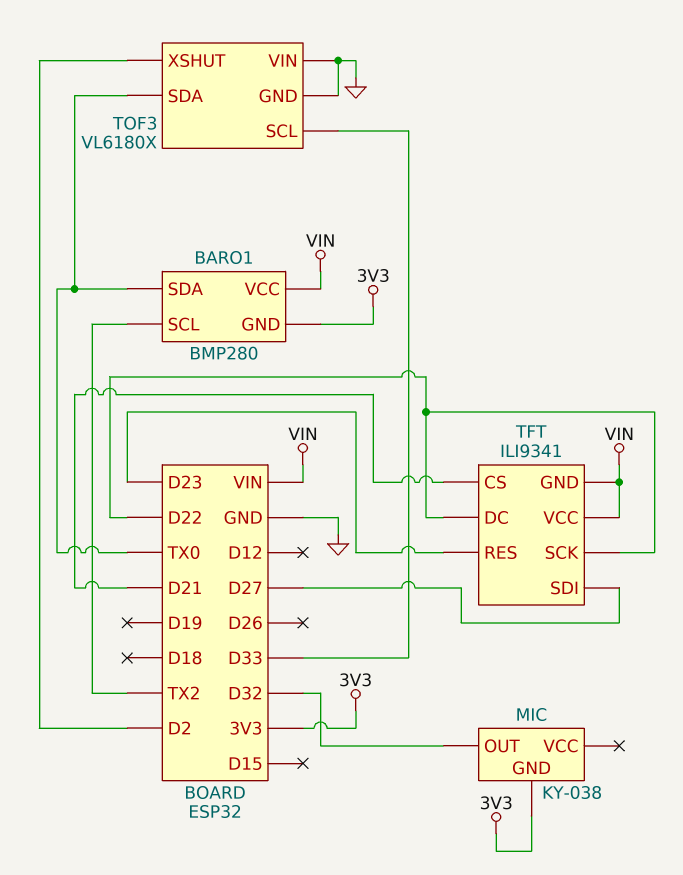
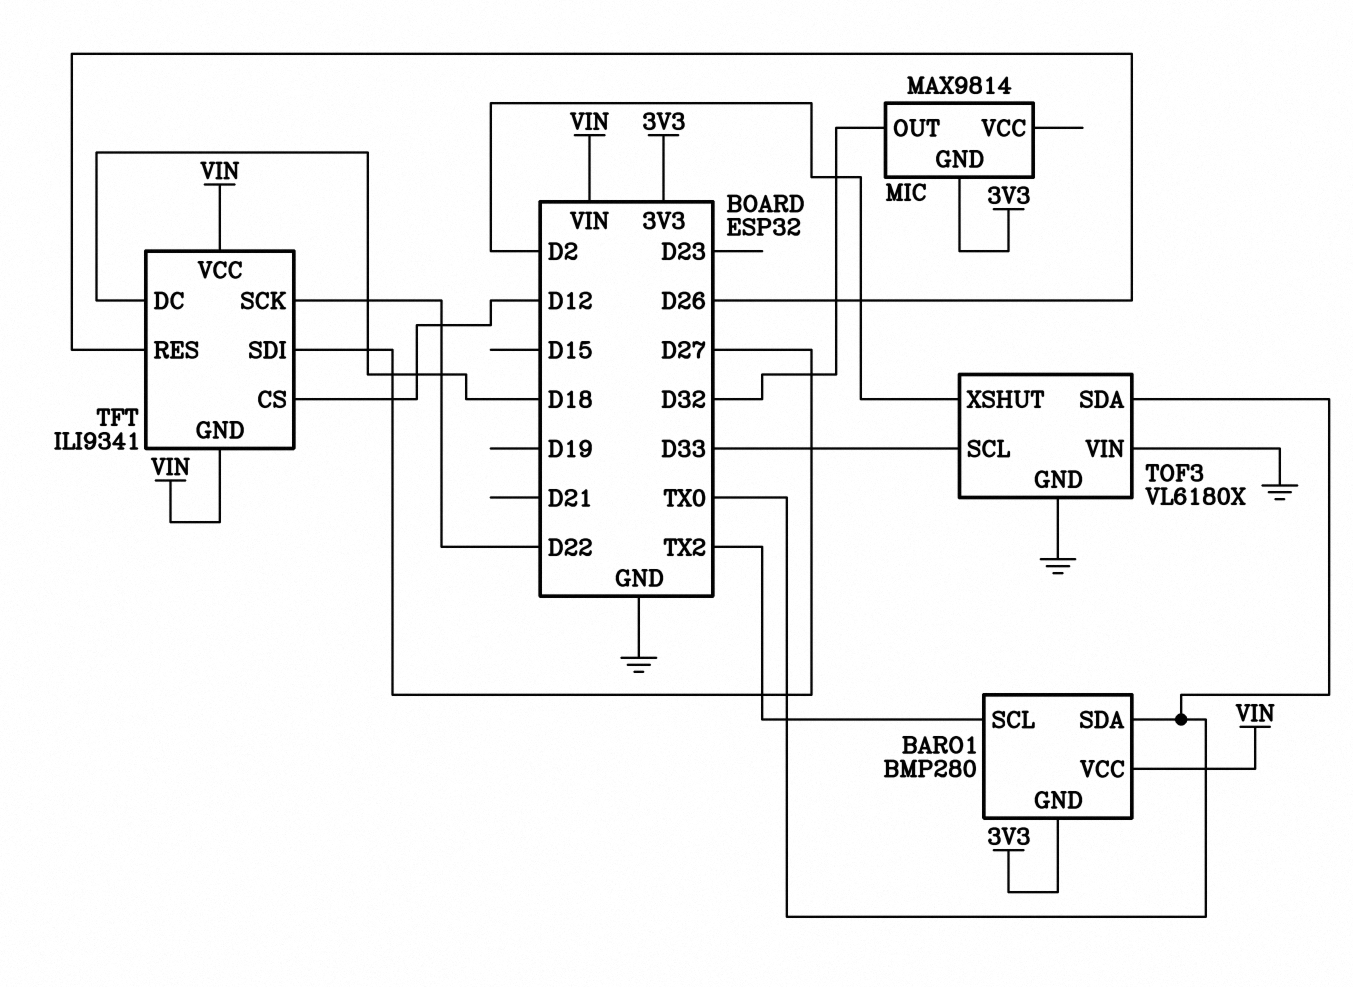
MIC: KY-038 -> MAX9814
TFT pin CS: D21 -> D12
TFT pin DC: D22 -> D18
TFT pin RES: D23 -> D26

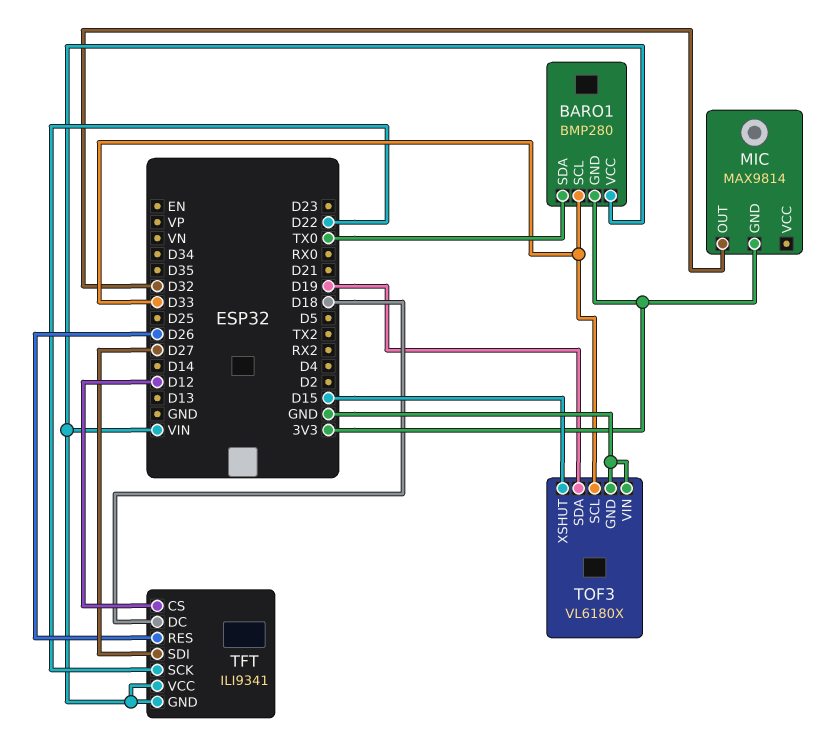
BARO1 pin SCL: TX2 -> D33
TOF3 pin SDA: TX0 -> D19
TOF3 pin XSHUT: D2 -> D15

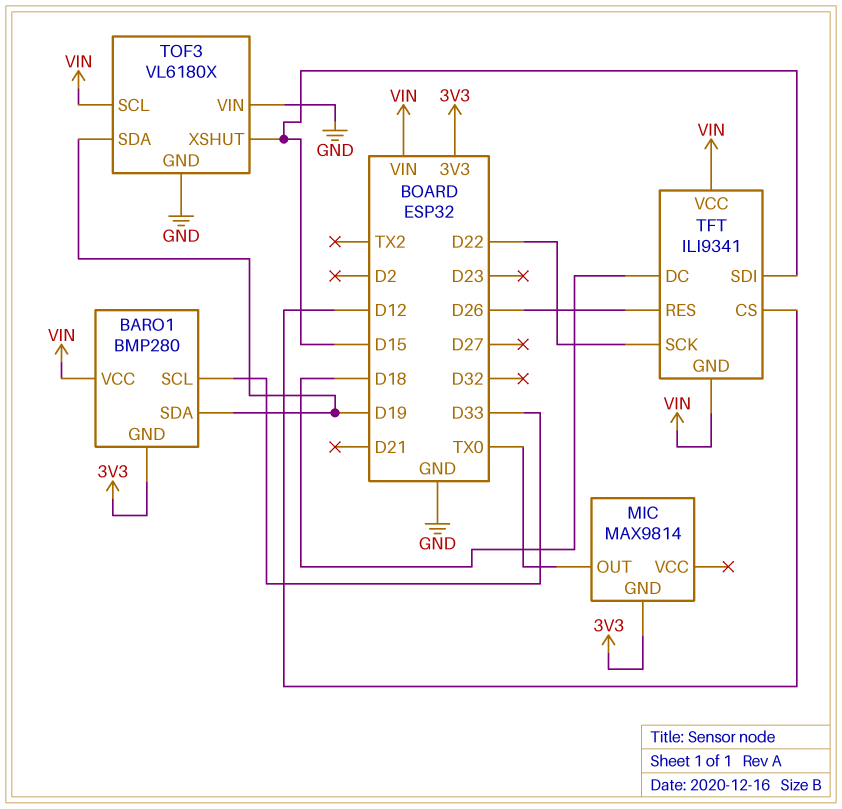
BARO1 pin SDA: TX0 -> D19
MIC pin OUT: D32 -> TX0
TFT pin SDI: D27 -> D15
TOF3 pin SCL: D33 -> VIN

